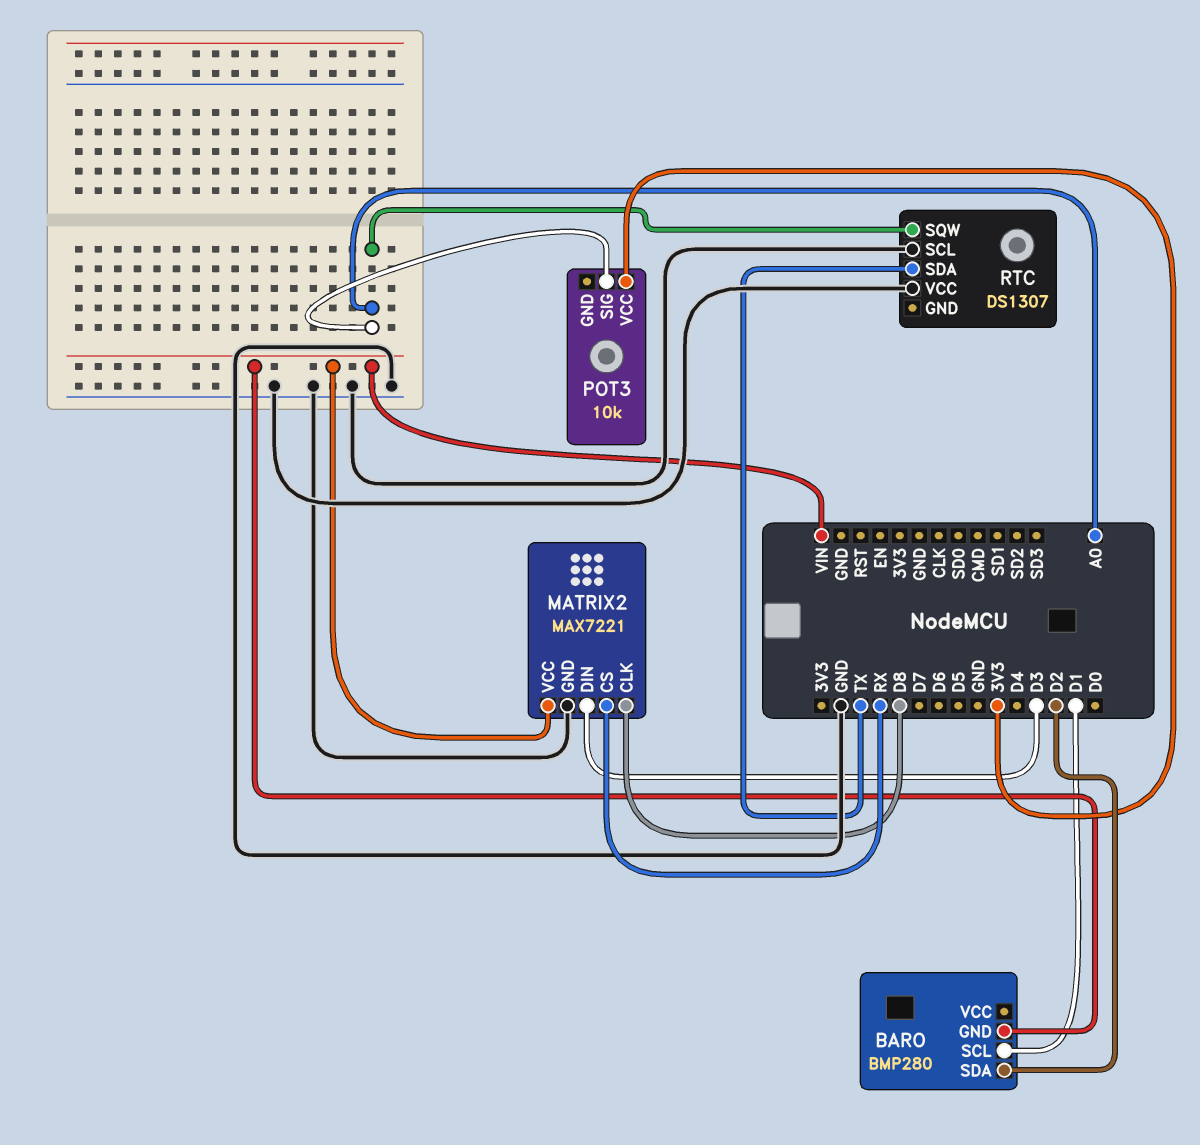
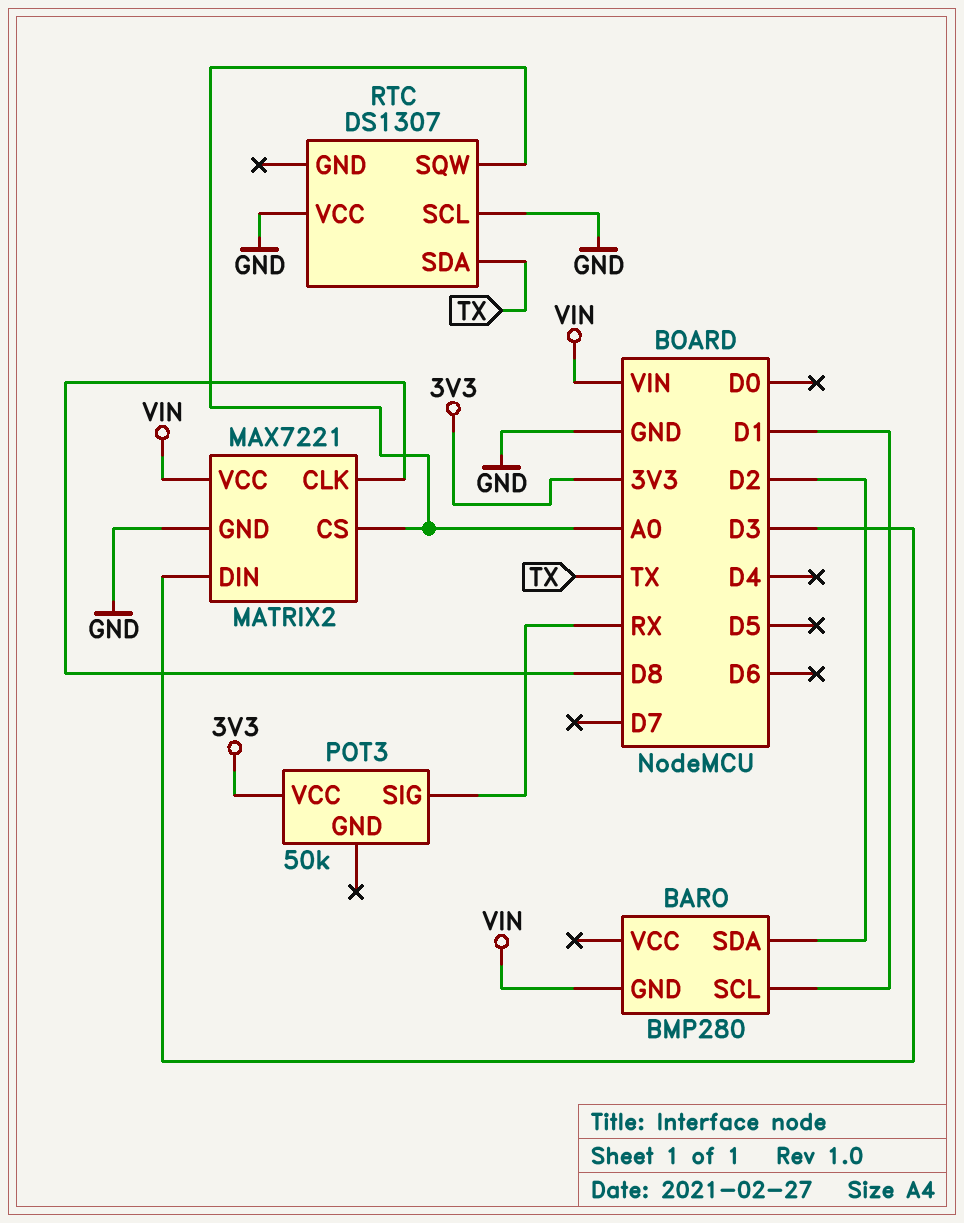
MATRIX2 pin CS: RX -> A0
POT3: 10k -> 50k
POT3 pin SIG: A0 -> RX

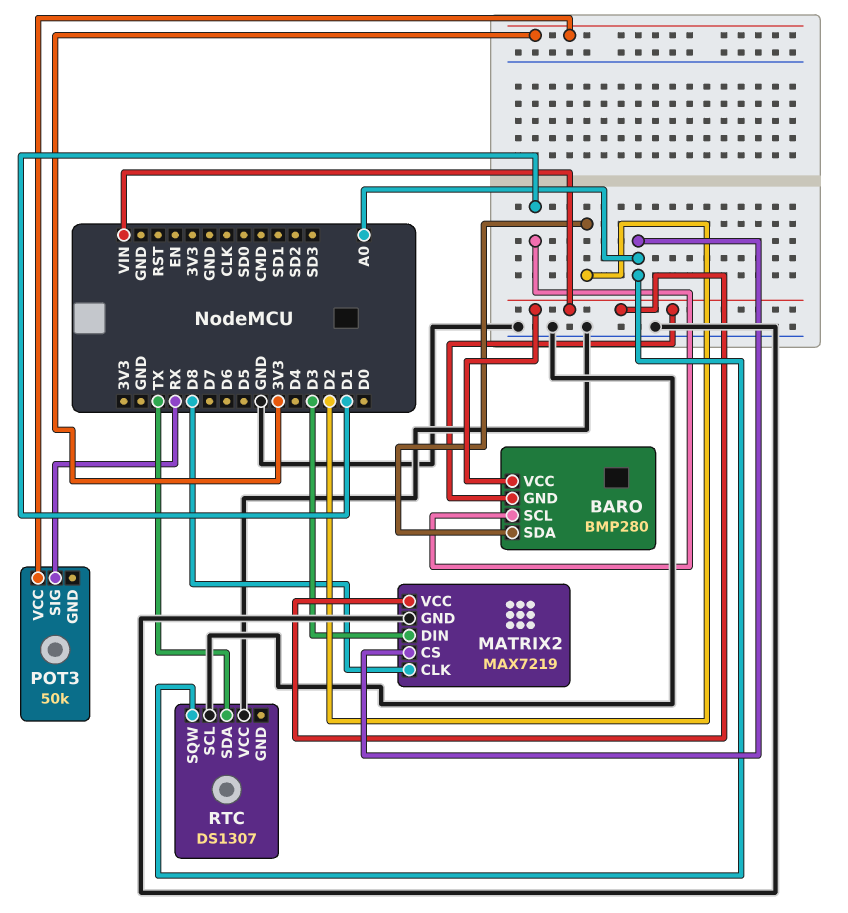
BARO pin VCC: none -> VIN
MATRIX2: MAX7221 -> MAX7219

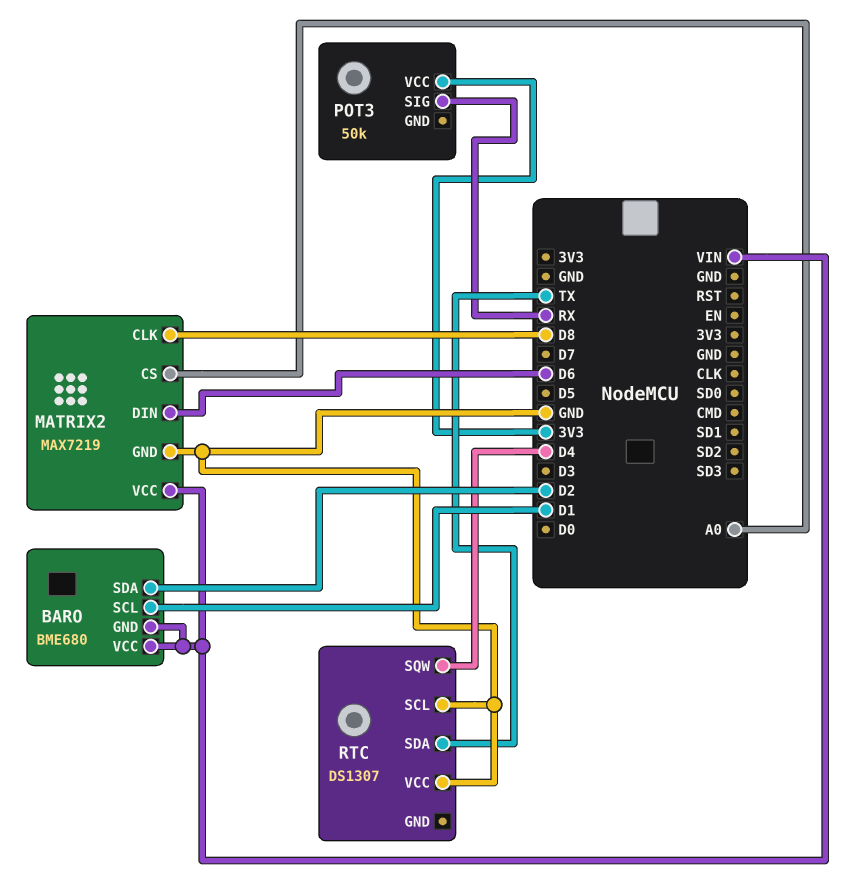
BARO: BMP280 -> BME680
MATRIX2 pin DIN: D3 -> D6
RTC pin SQW: A0 -> D4

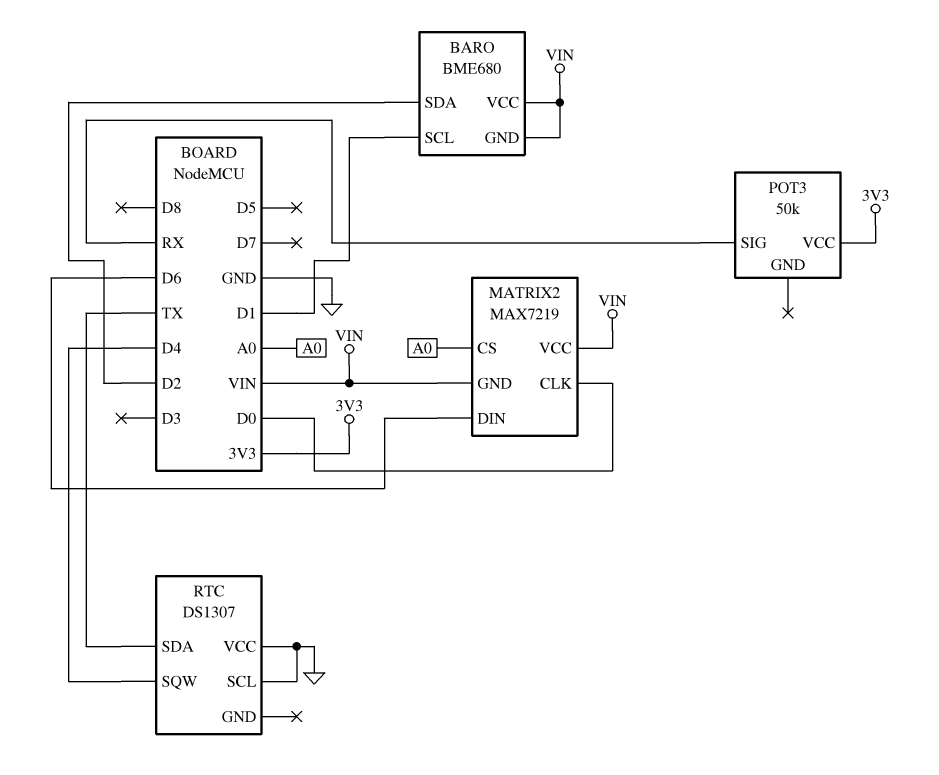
MATRIX2 pin CLK: D8 -> D0
MATRIX2 pin GND: GND -> VIN

